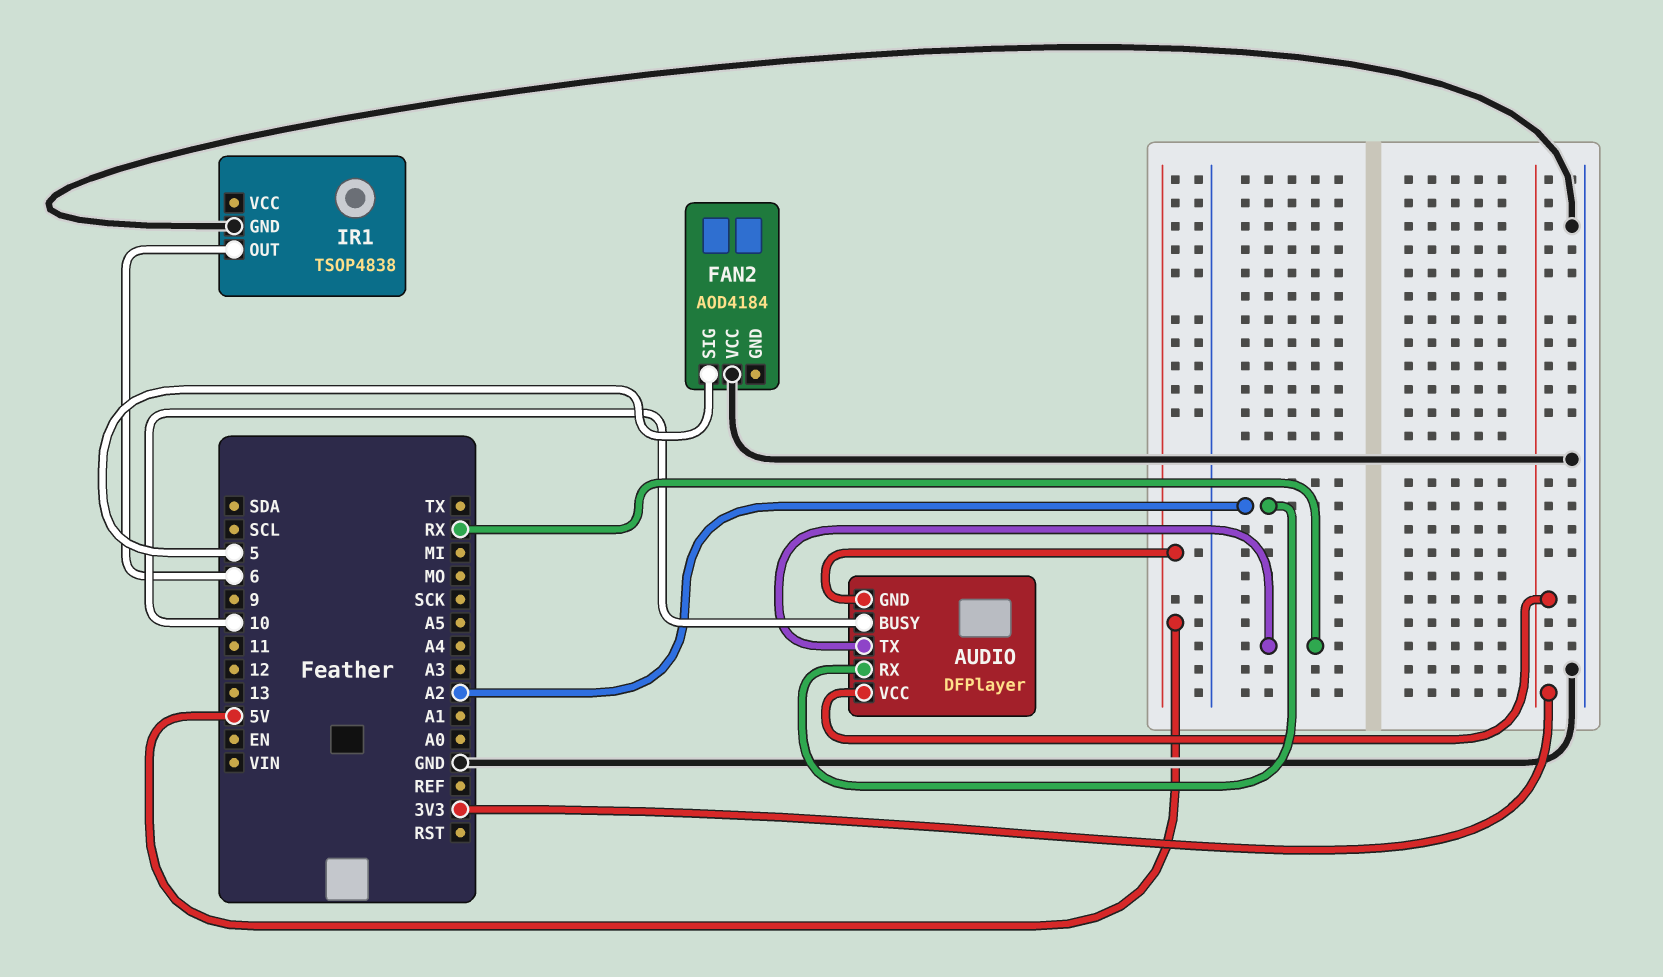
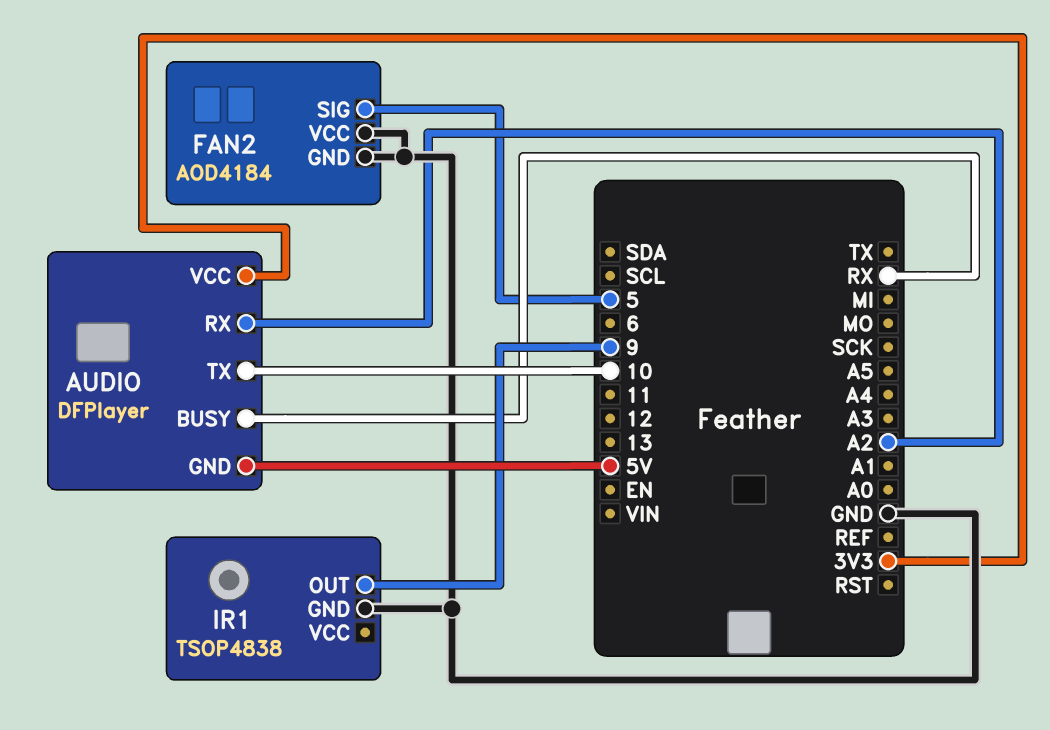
AUDIO pin BUSY: 10 -> RX
AUDIO pin TX: RX -> 10
FAN2 pin GND: none -> GND
IR1 pin OUT: 6 -> 9

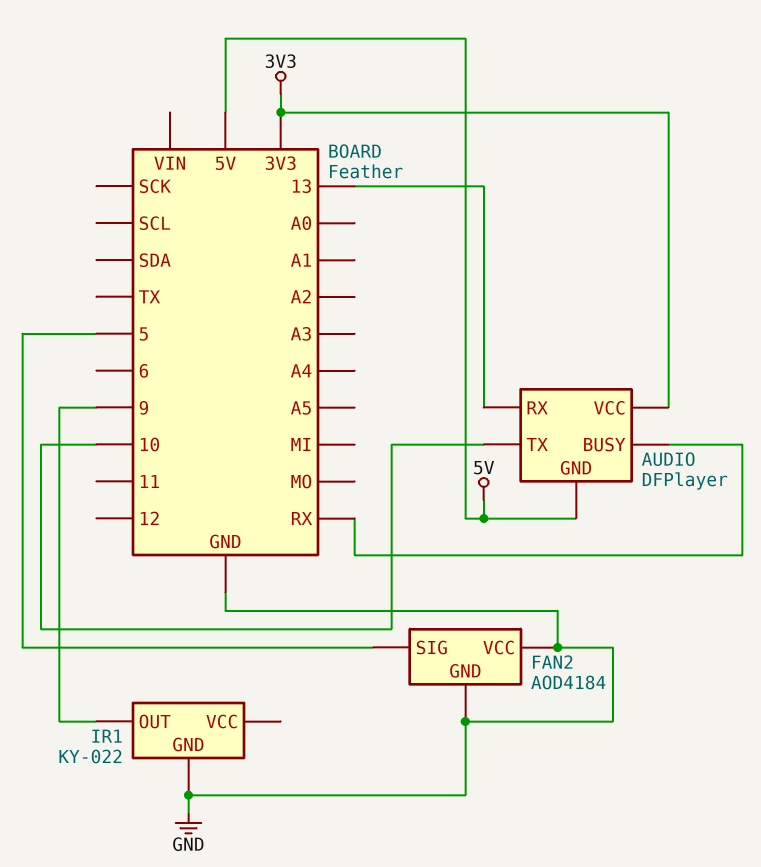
AUDIO pin RX: A2 -> 13
IR1: TSOP4838 -> KY-022

